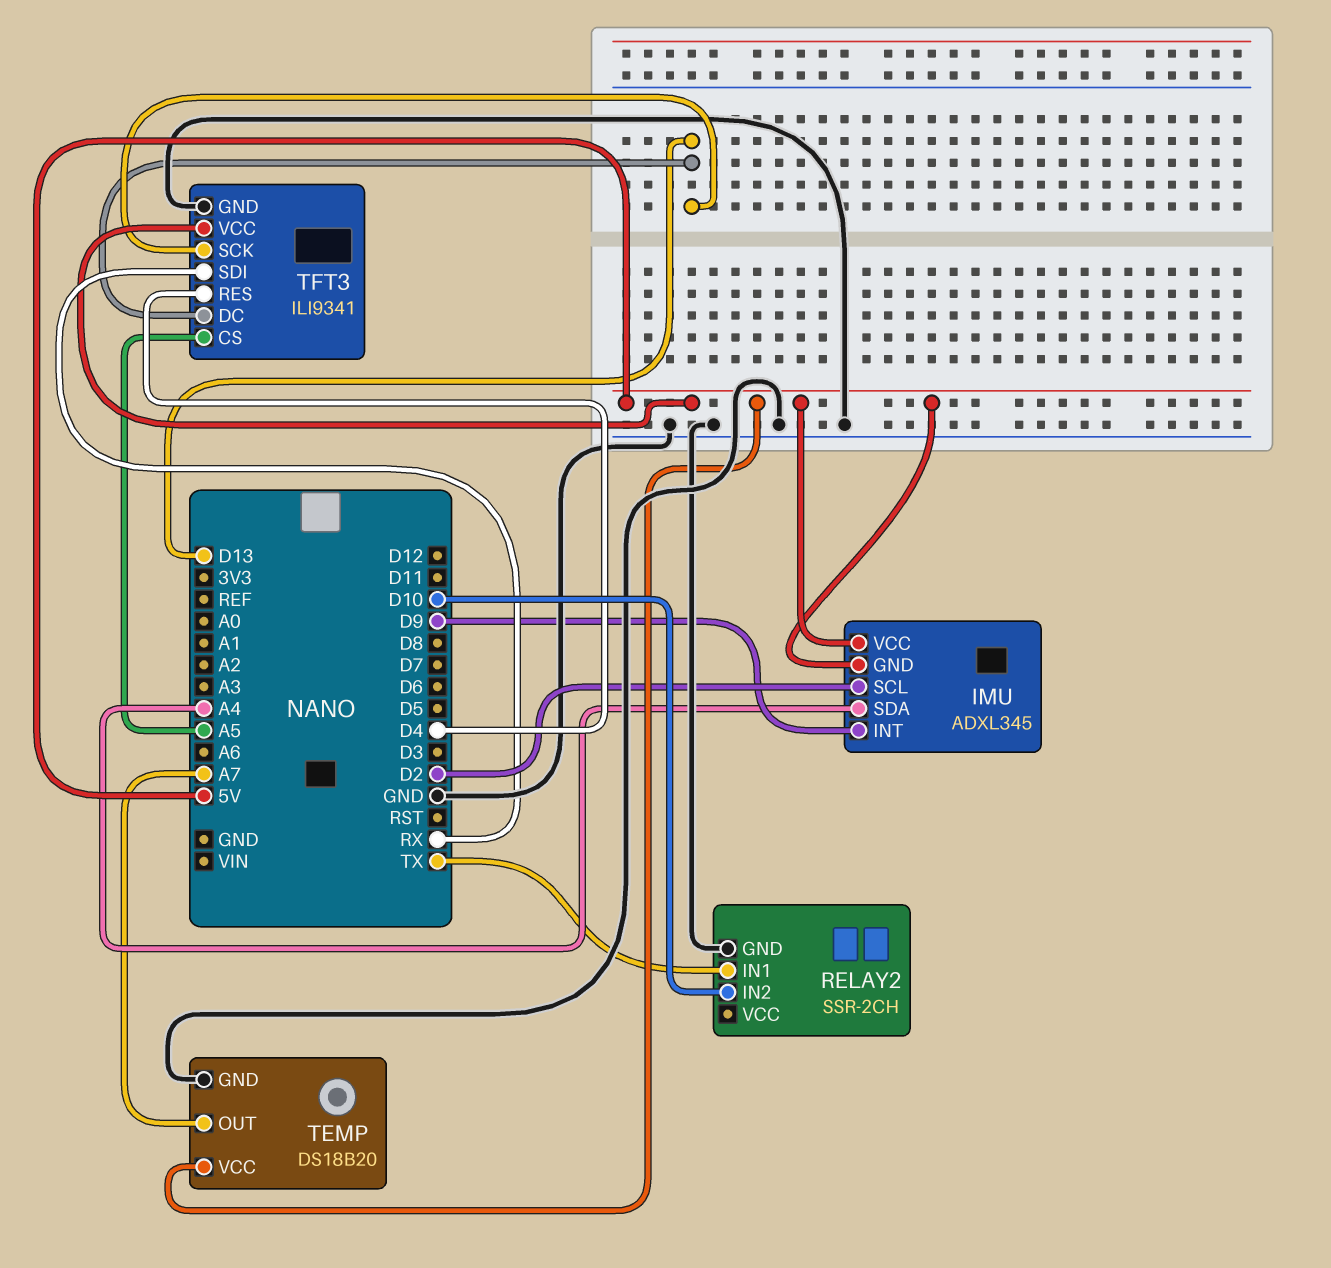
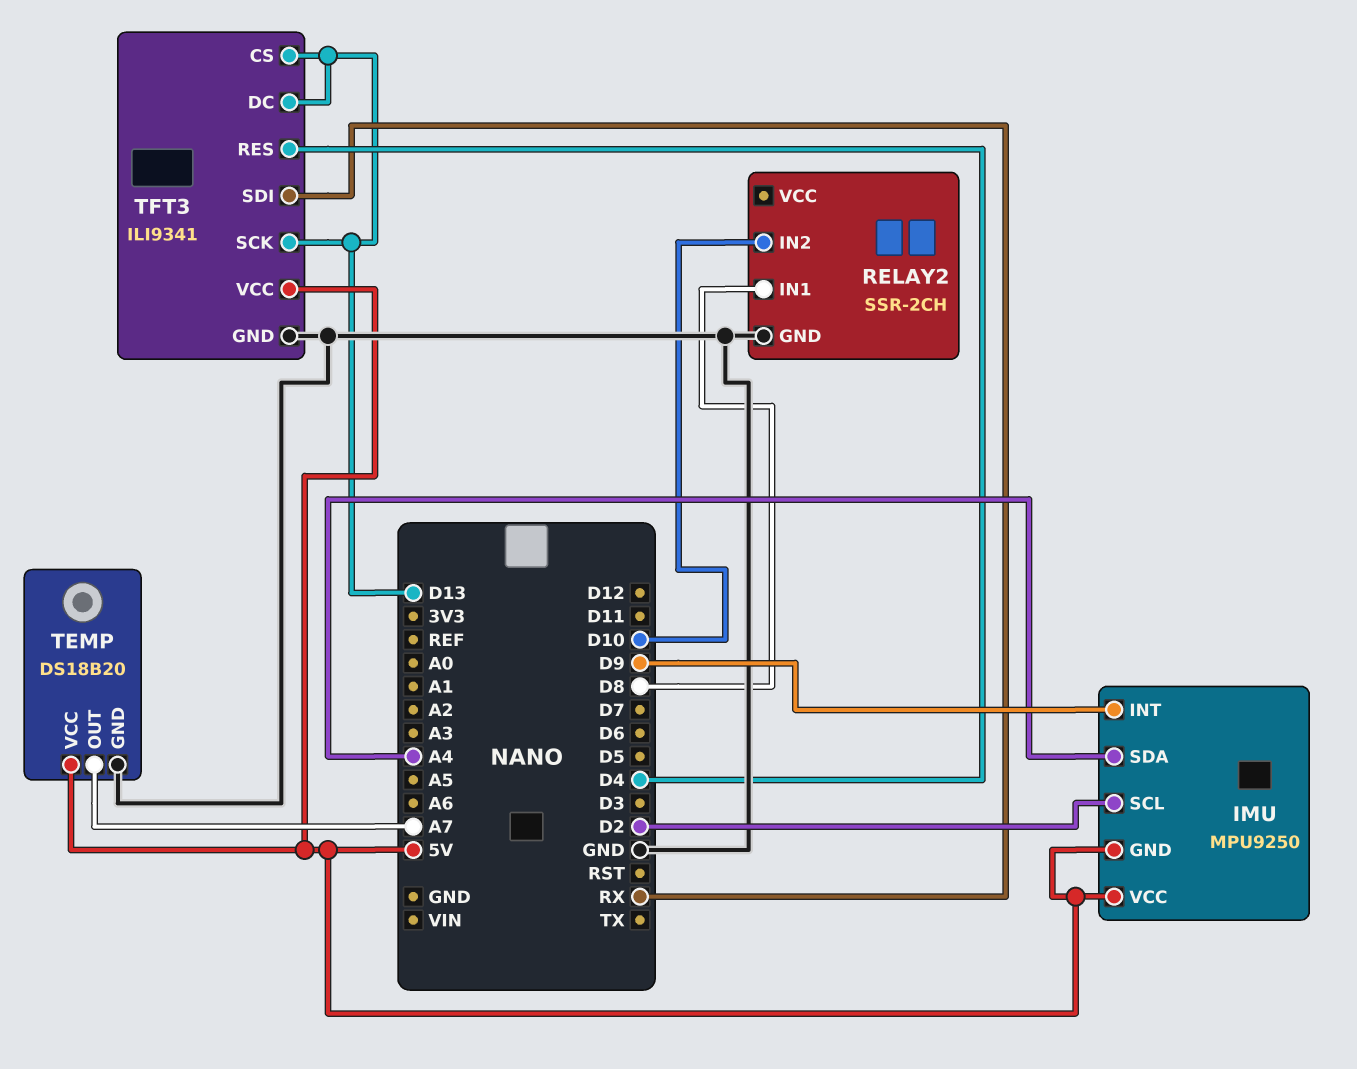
IMU: ADXL345 -> MPU9250
RELAY2 pin IN1: TX -> D8
TFT3 pin CS: A5 -> D13

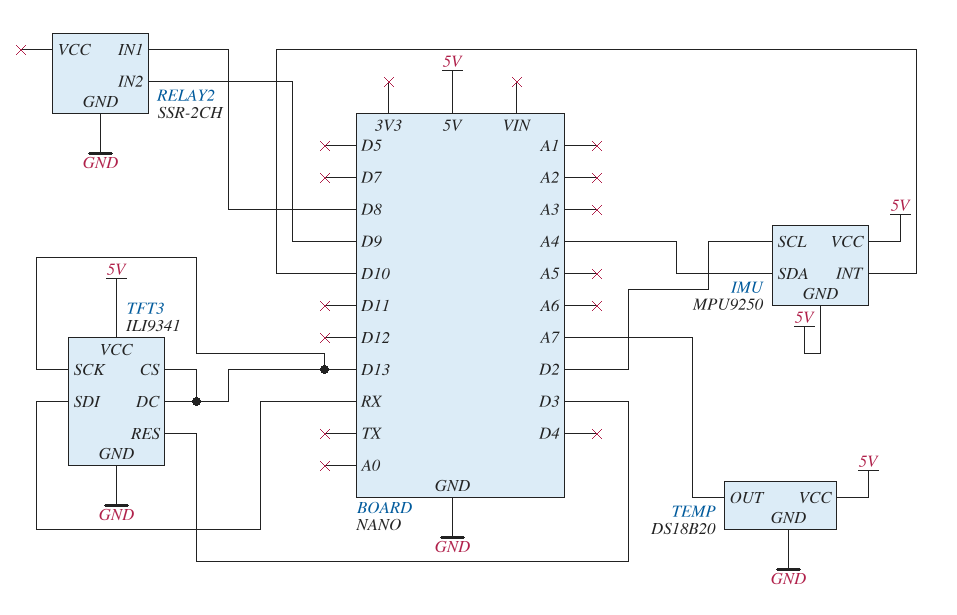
IMU pin INT: D9 -> D10
RELAY2 pin IN2: D10 -> D9
TFT3 pin RES: D4 -> D3

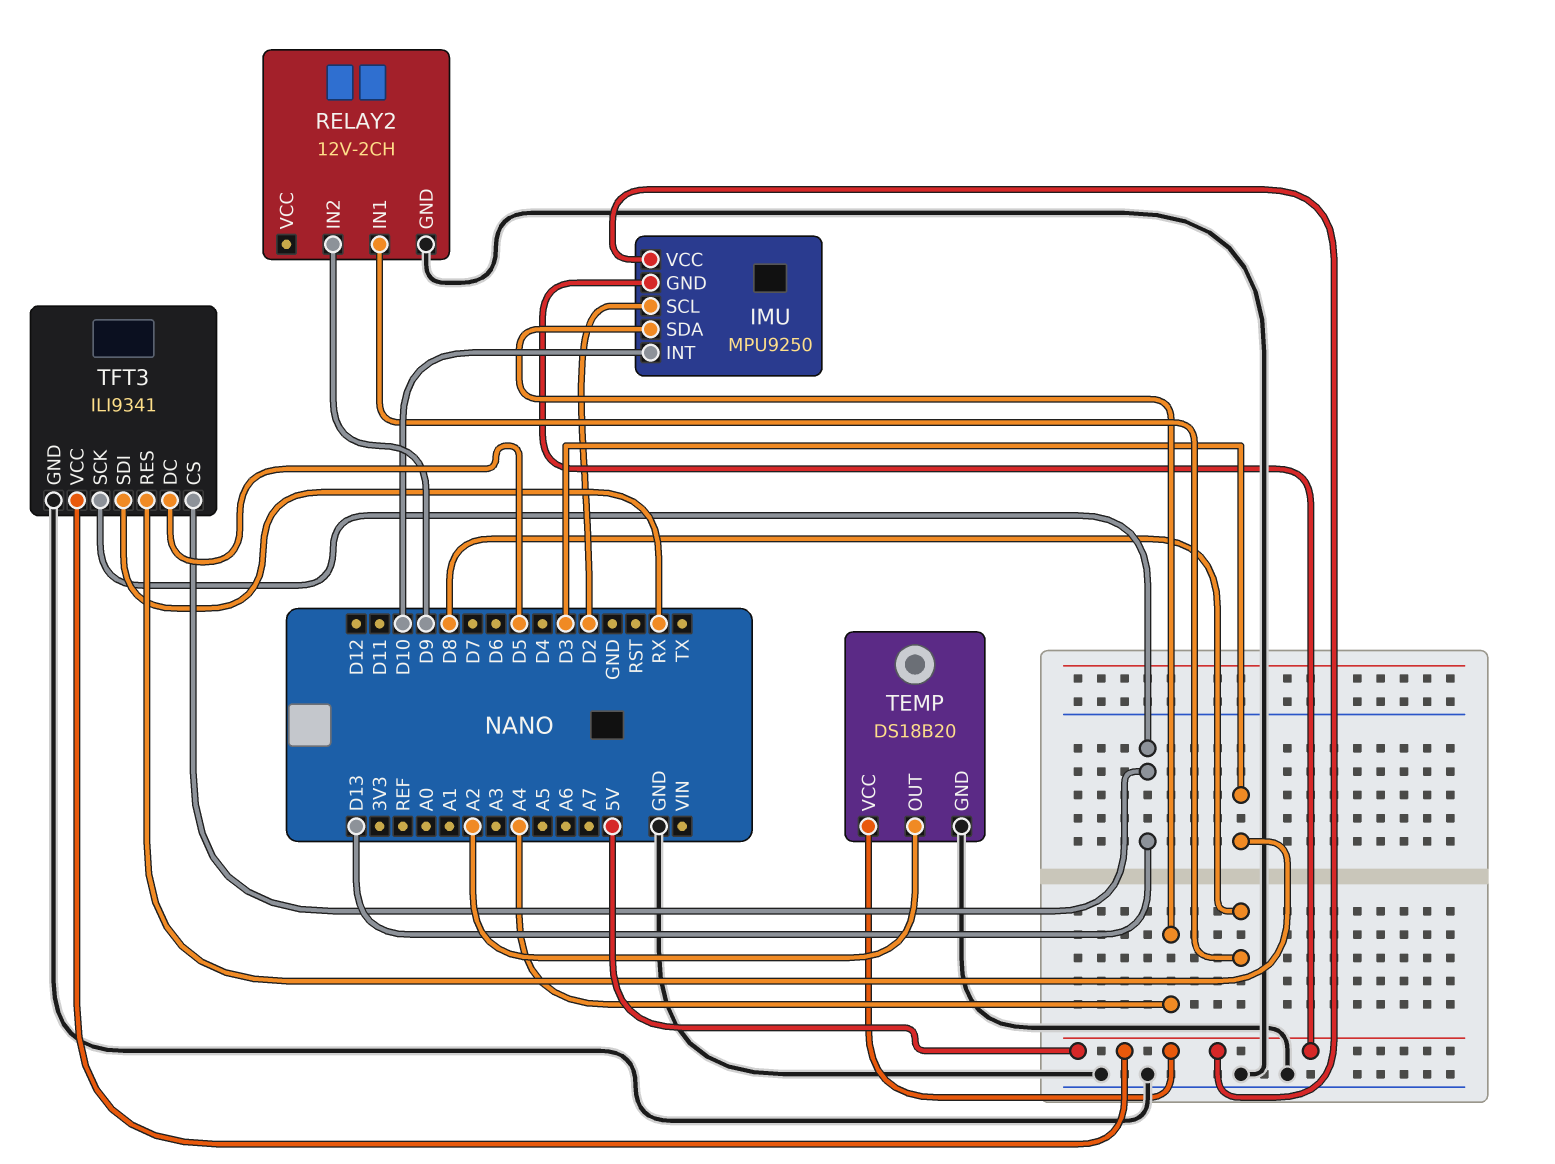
RELAY2: SSR-2CH -> 12V-2CH
TEMP pin OUT: A7 -> A2
TFT3 pin DC: D13 -> D5

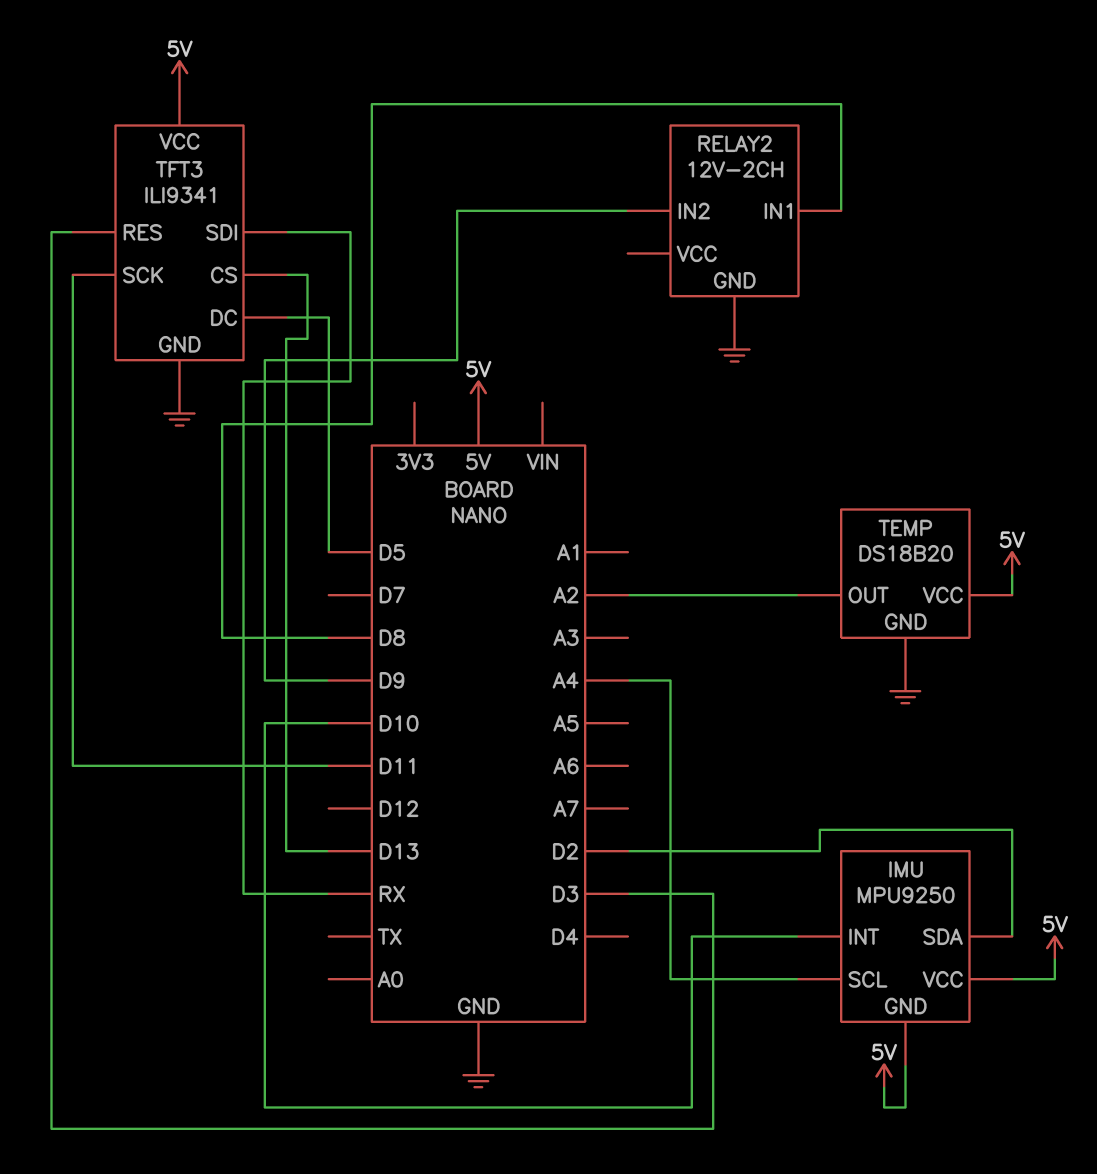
IMU pin SCL: D2 -> A4
IMU pin SDA: A4 -> D2
TFT3 pin SCK: D13 -> D11

